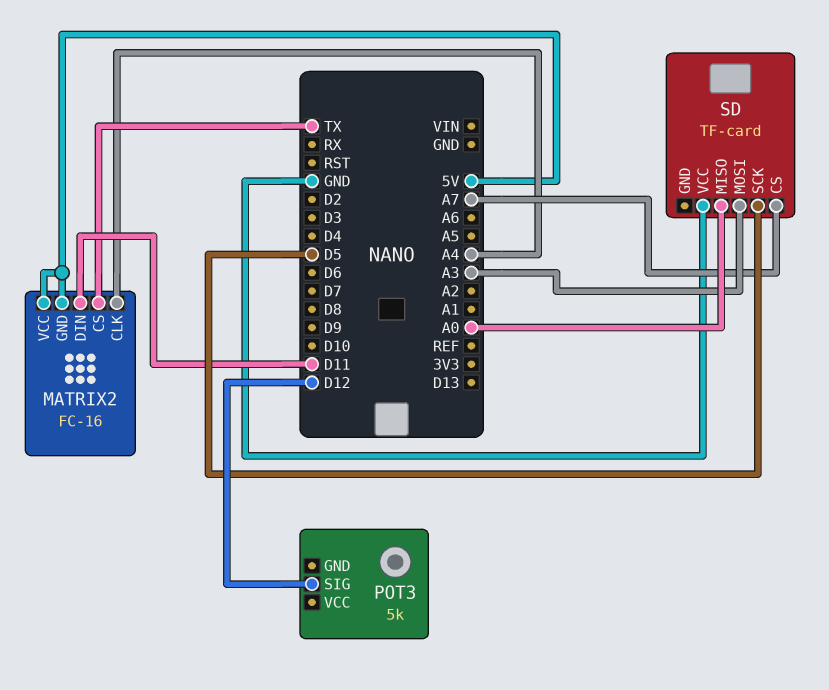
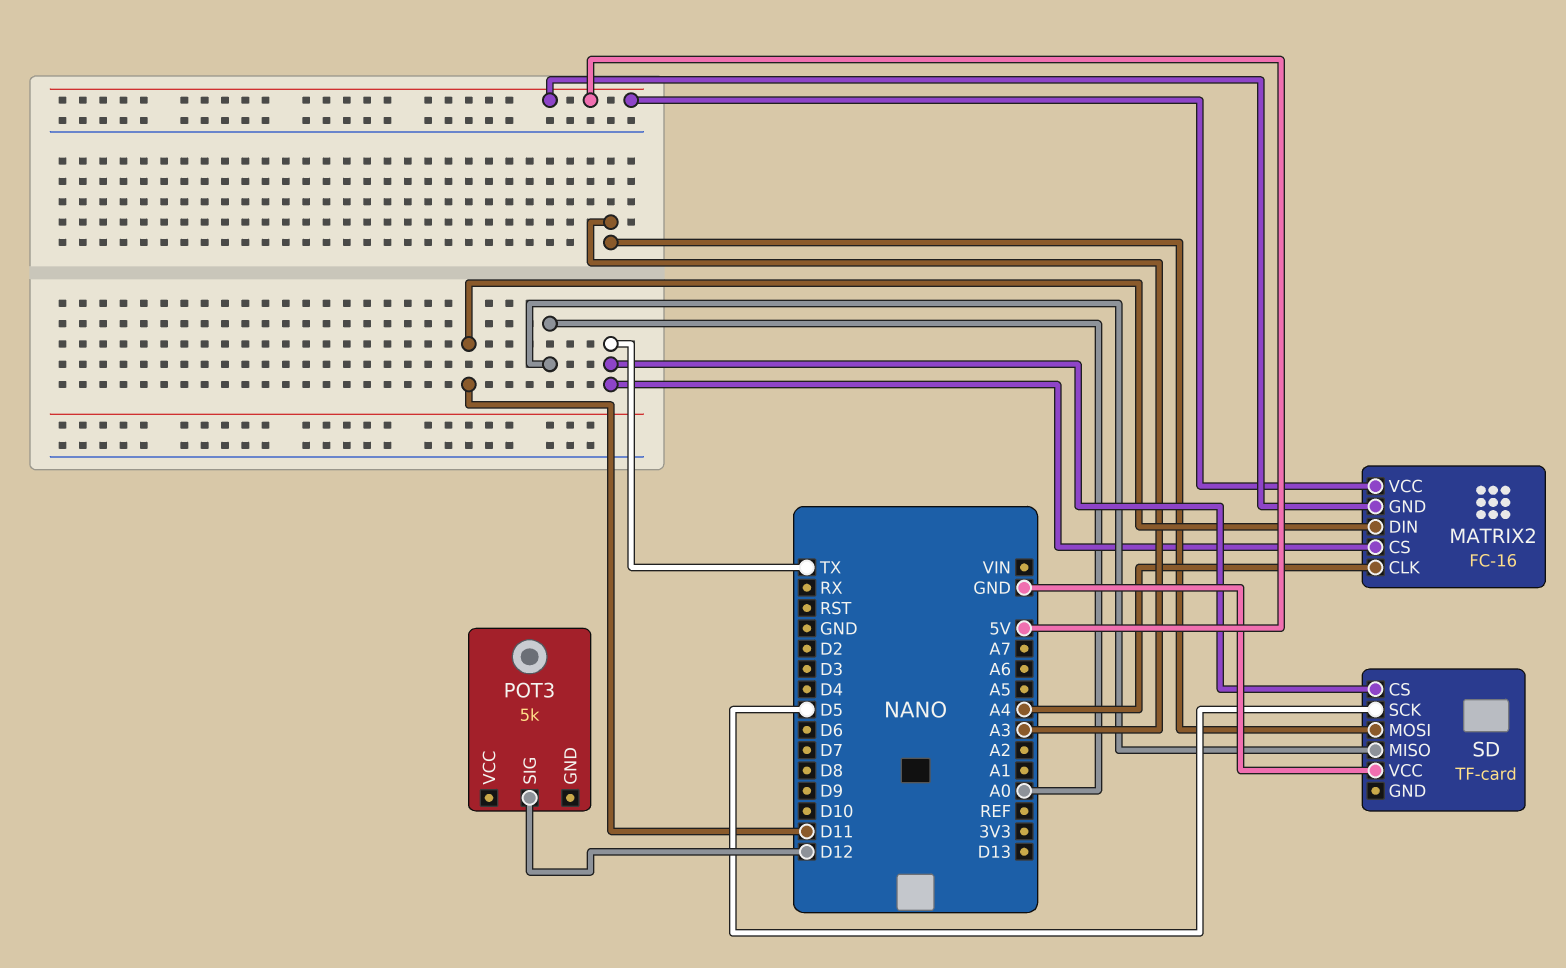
SD pin CS: A7 -> TX

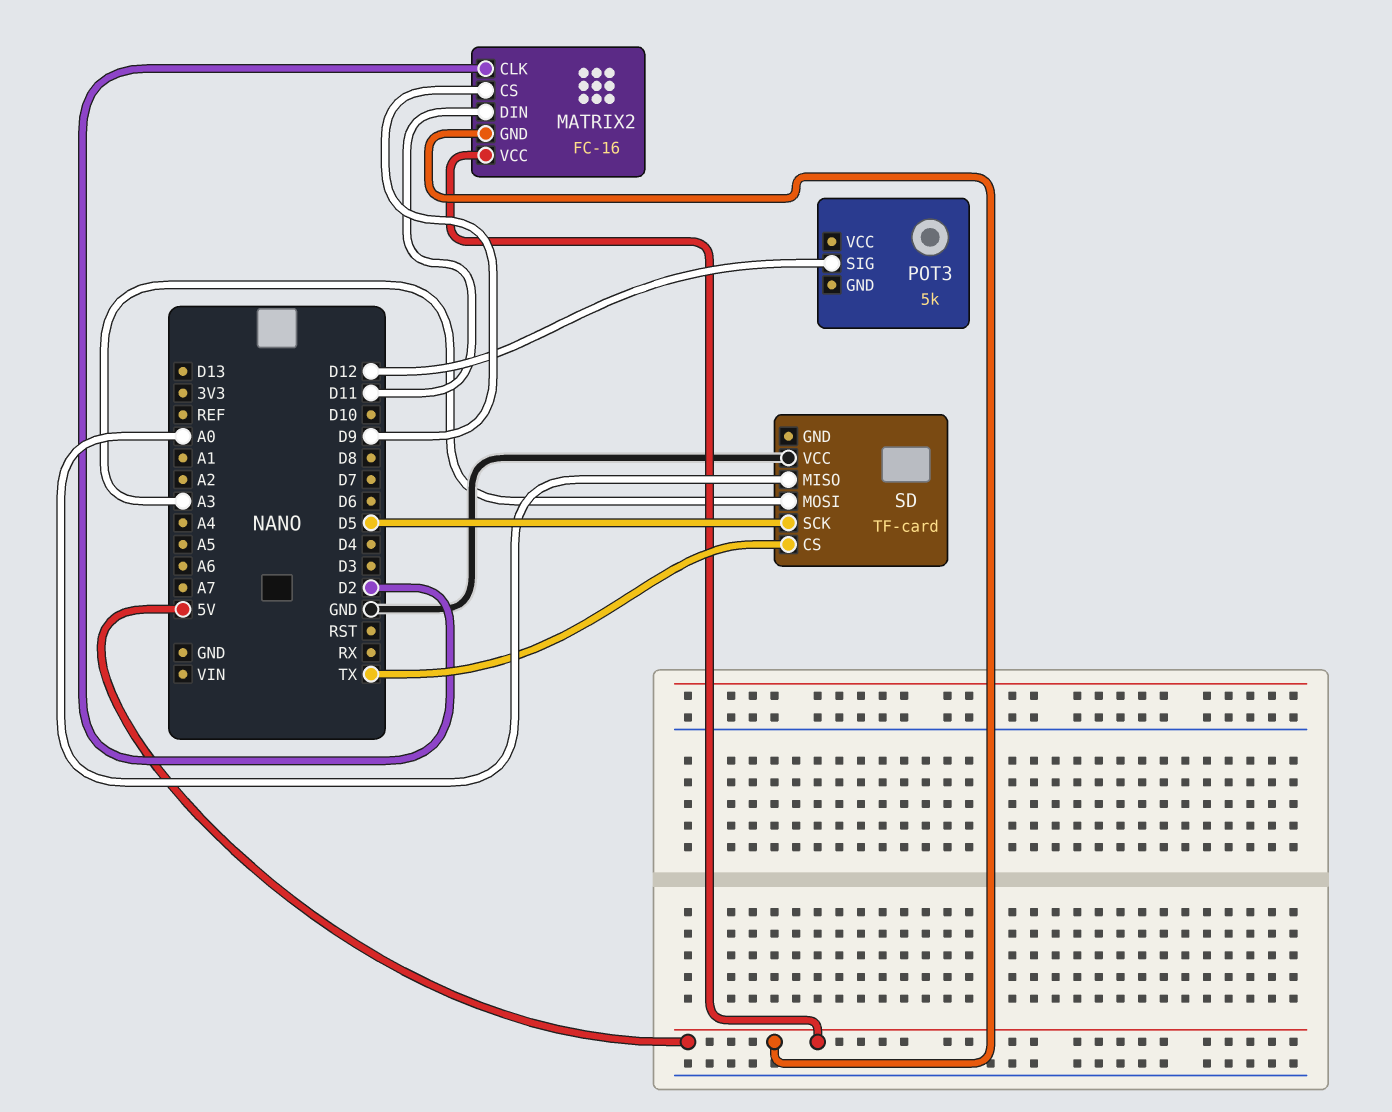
MATRIX2 pin CLK: A4 -> D2
MATRIX2 pin CS: TX -> D9

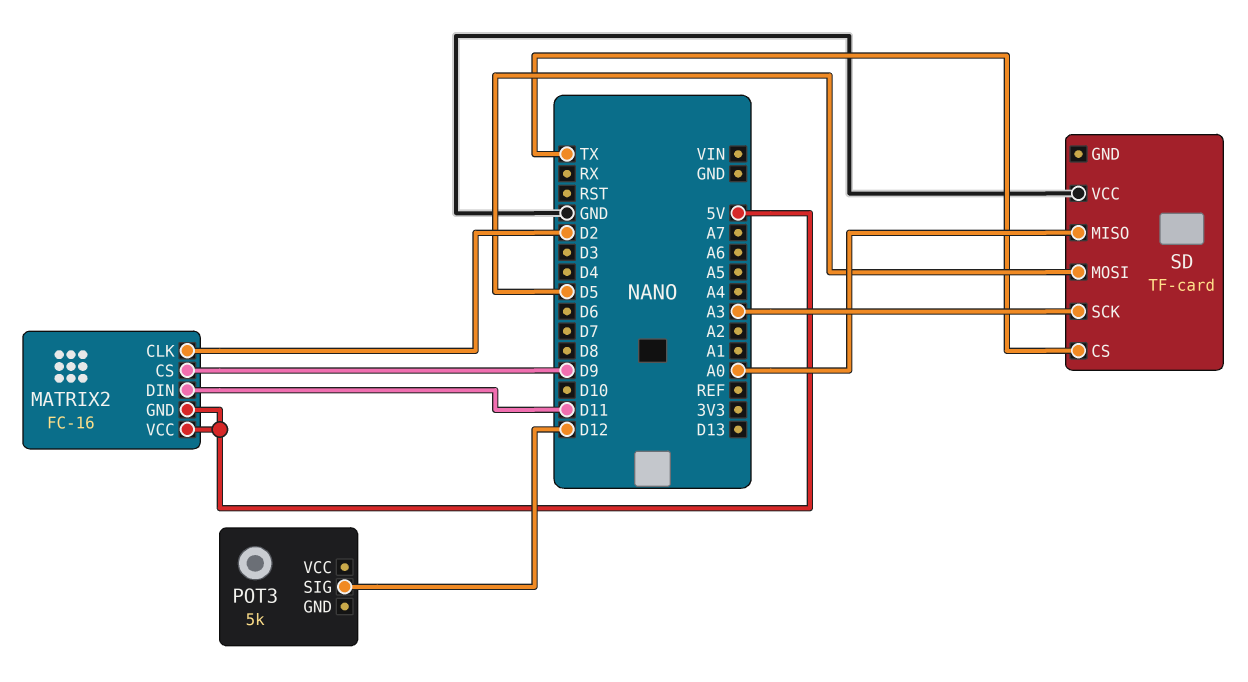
SD pin MOSI: A3 -> D5
SD pin SCK: D5 -> A3

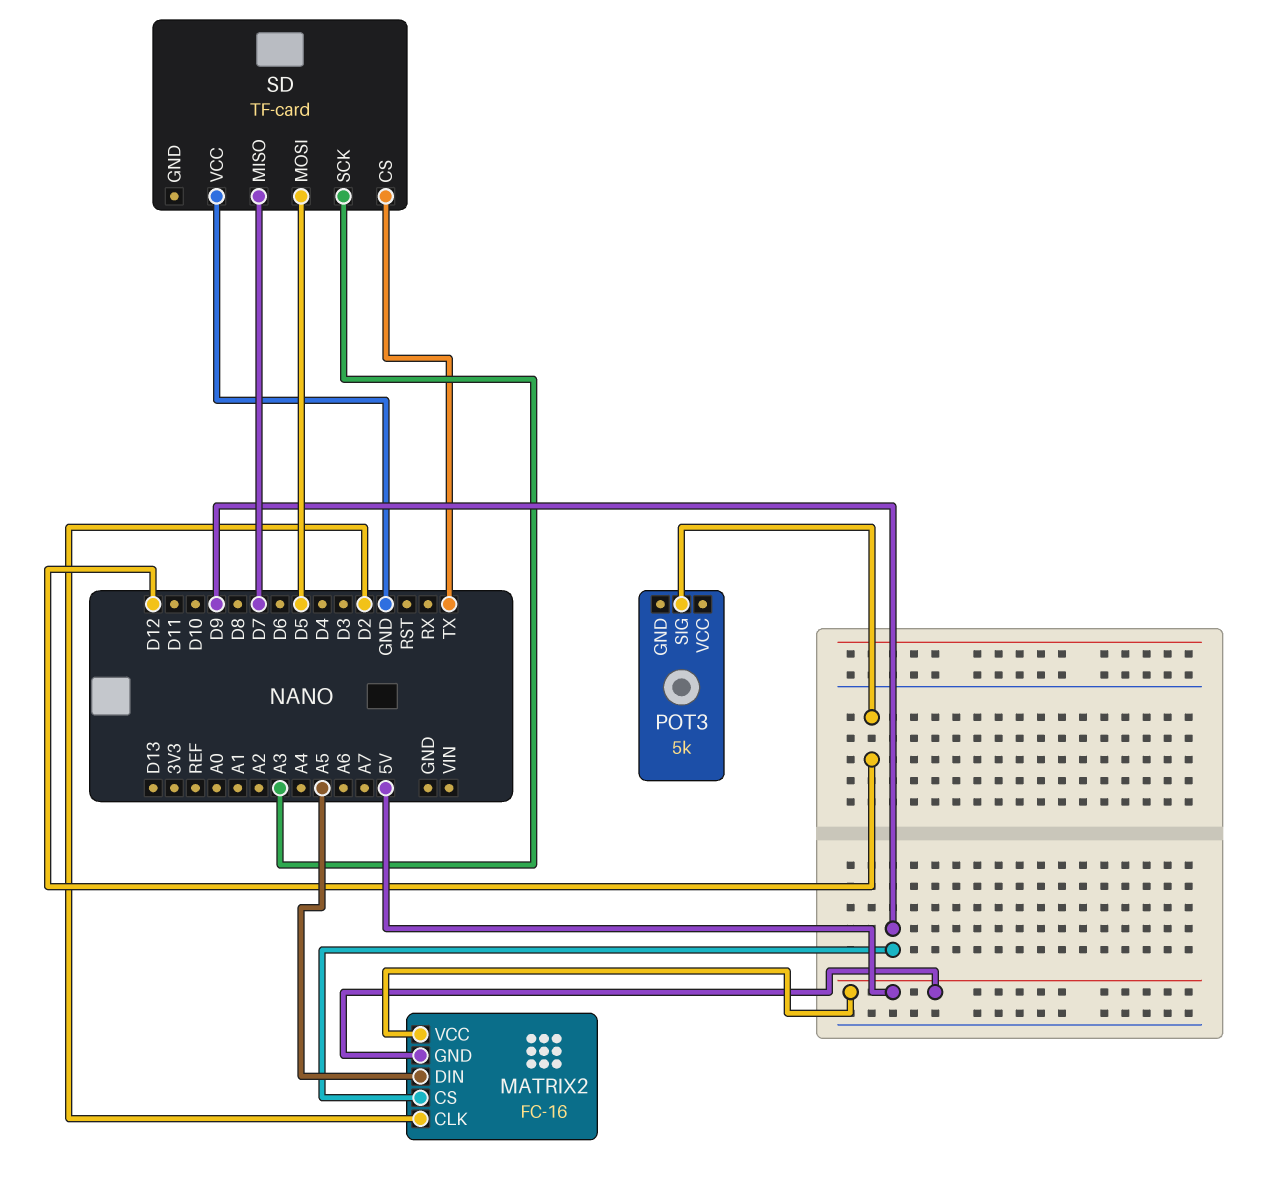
MATRIX2 pin DIN: D11 -> A5
SD pin MISO: A0 -> D7

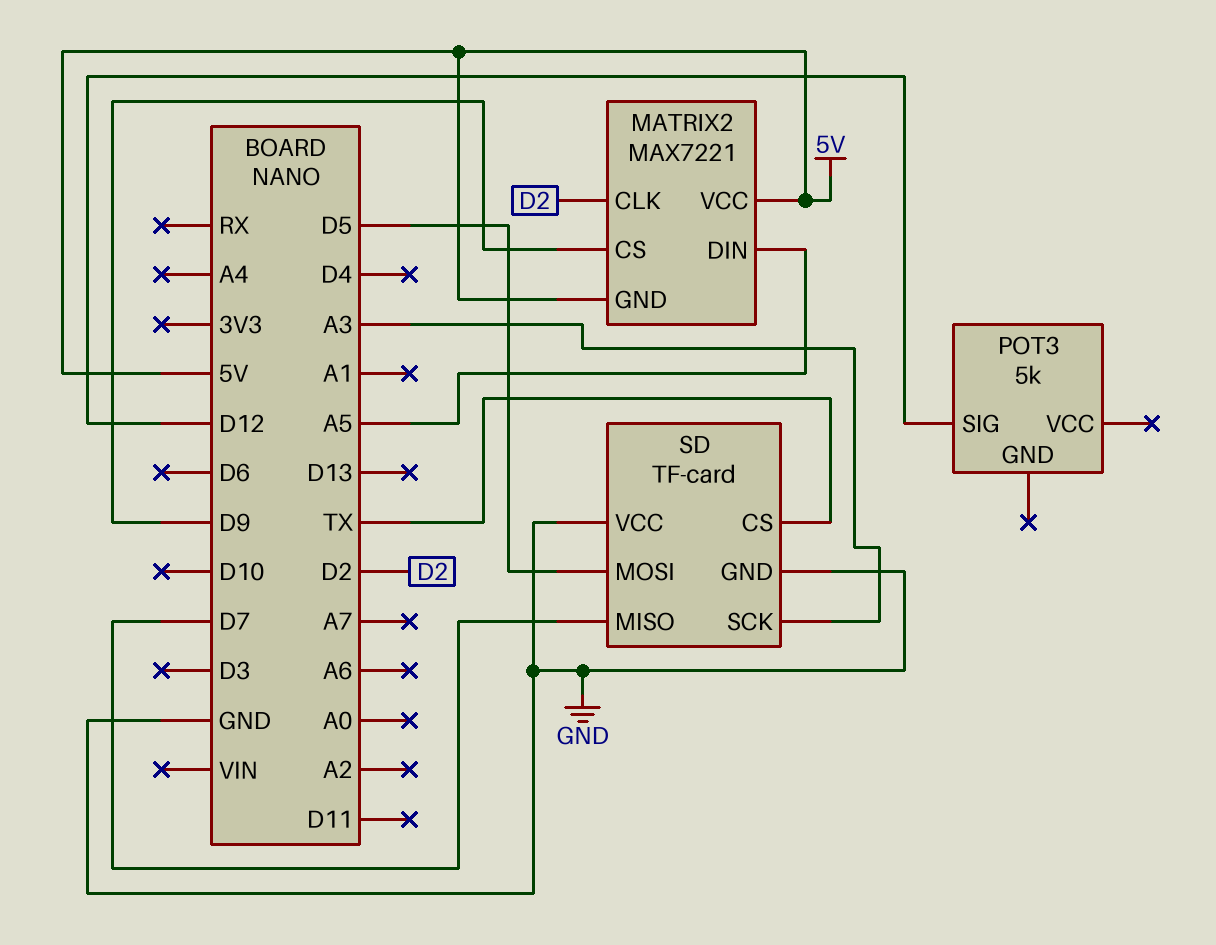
MATRIX2: FC-16 -> MAX7221
SD pin GND: none -> GND

